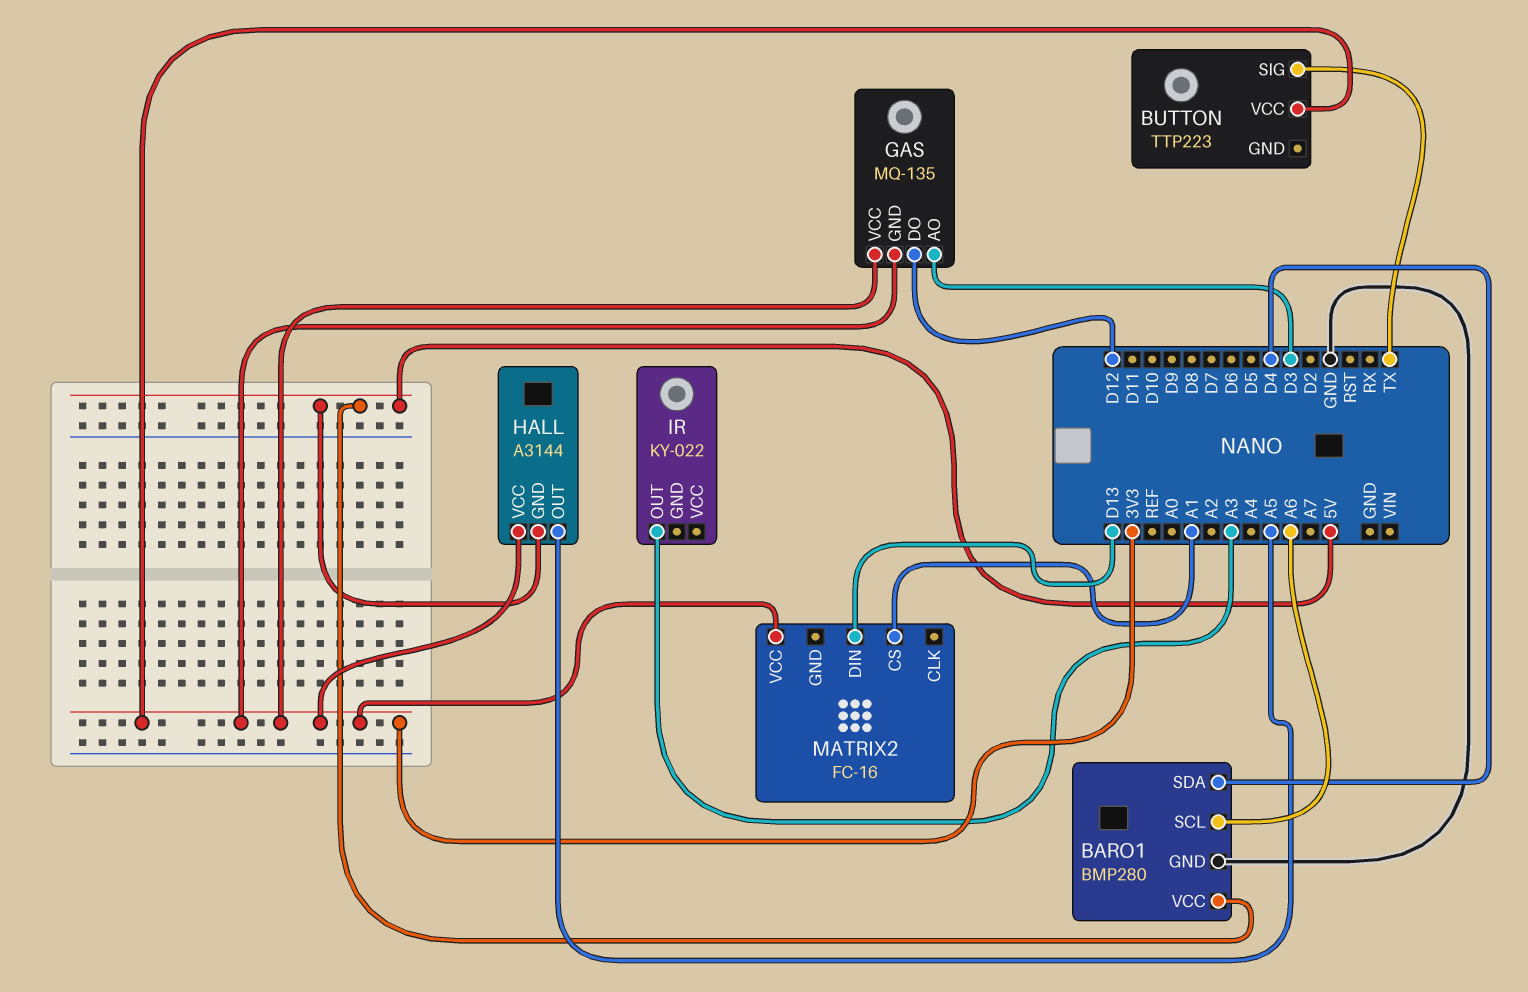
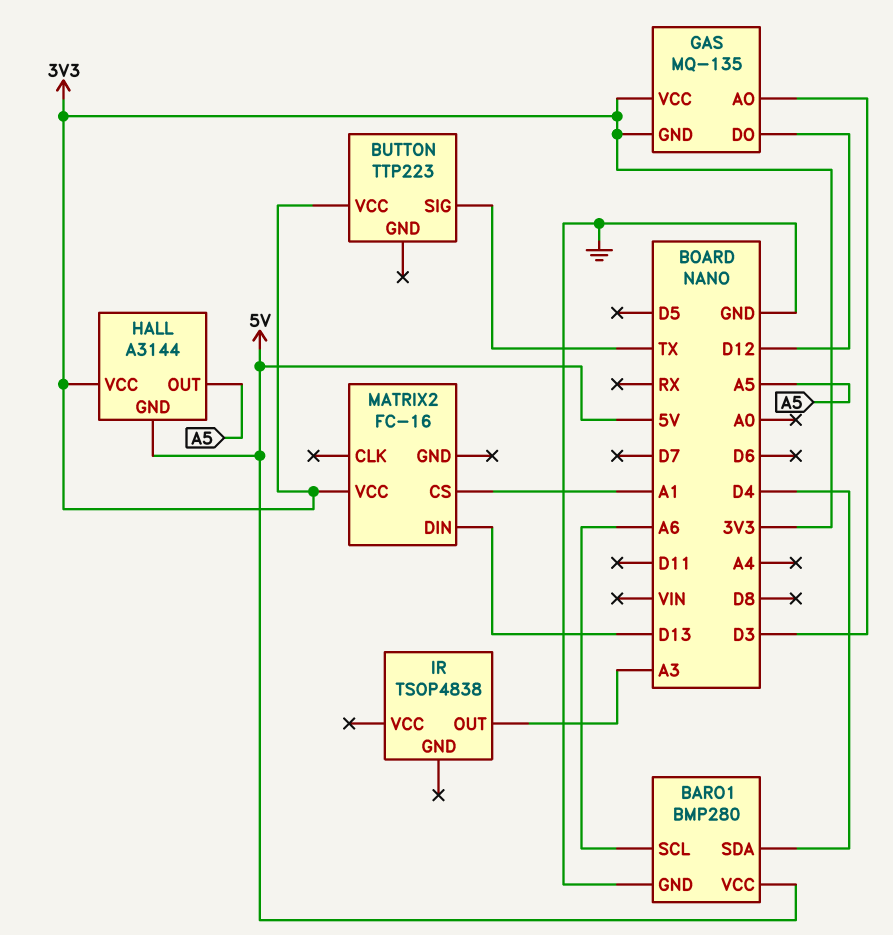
IR: KY-022 -> TSOP4838

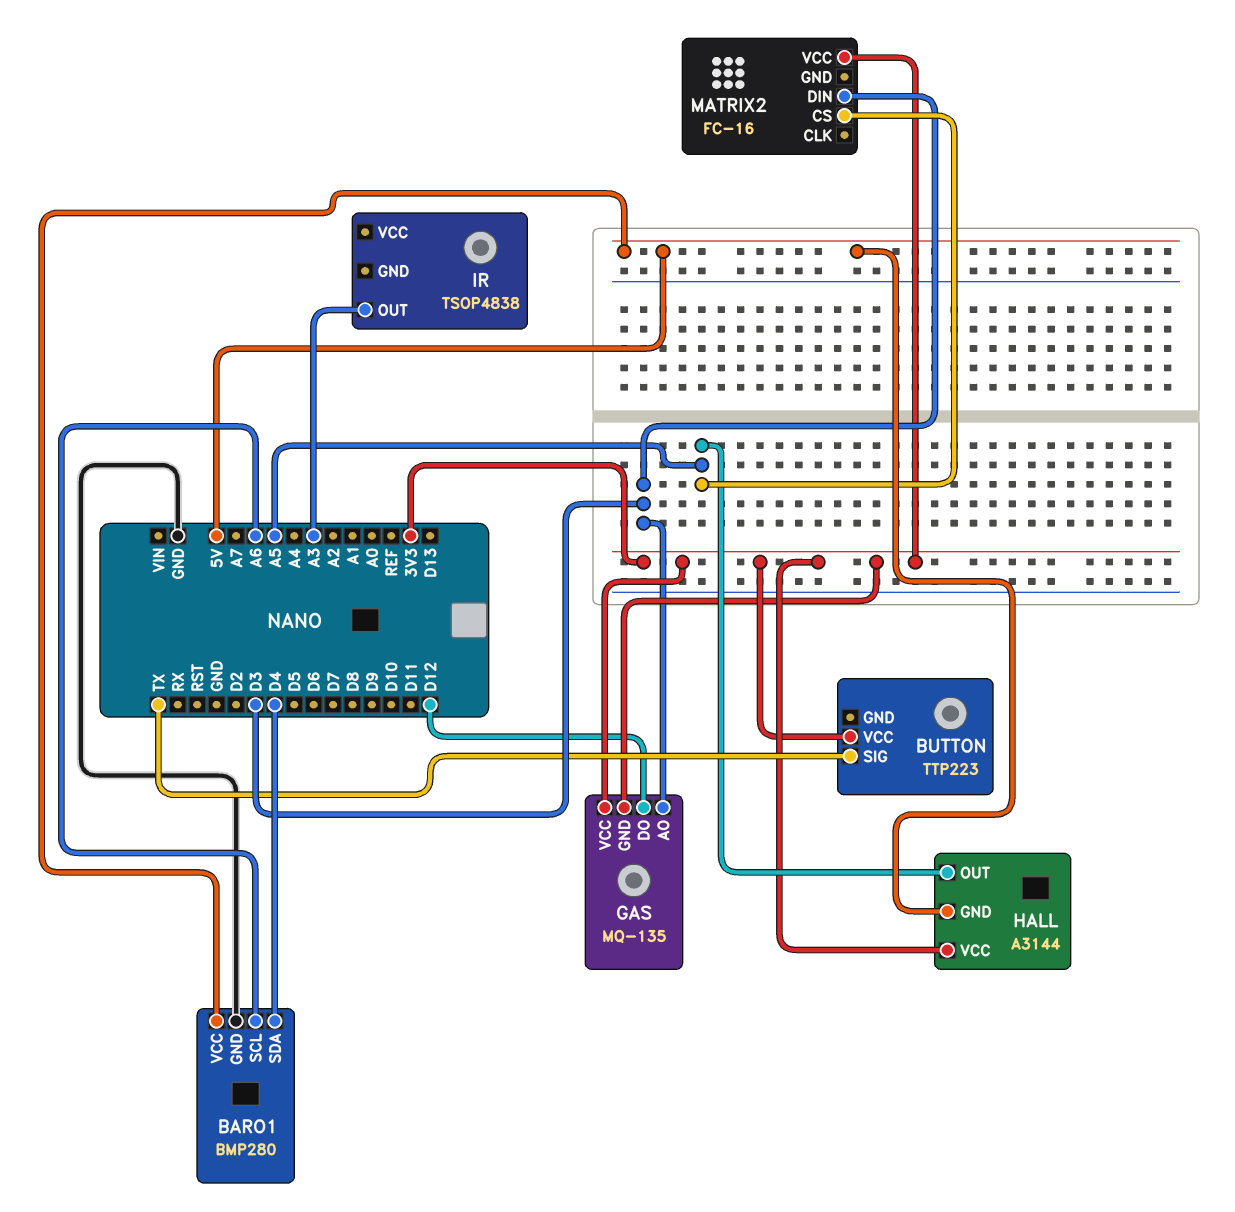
MATRIX2 pin CS: A1 -> A5
MATRIX2 pin DIN: D13 -> D3

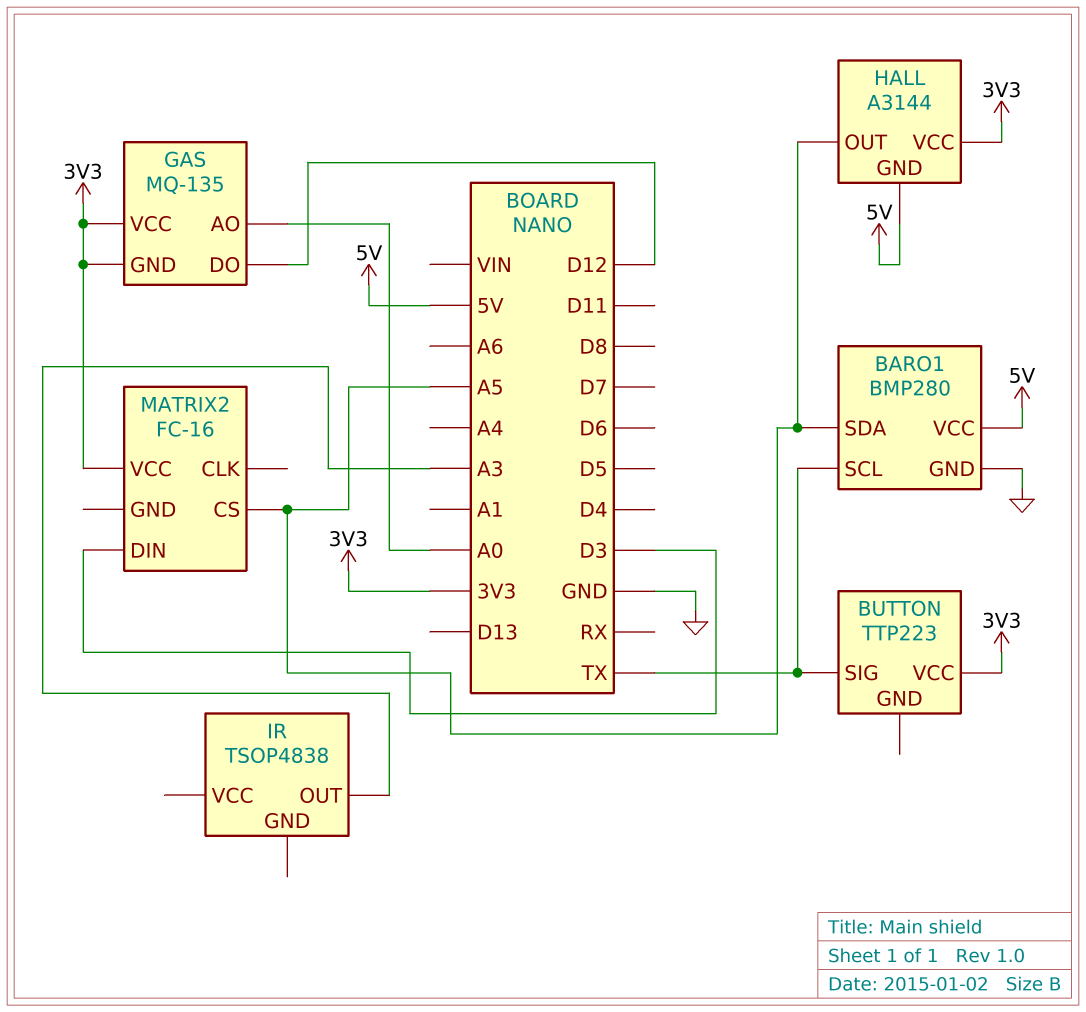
BARO1 pin SCL: A6 -> TX
BARO1 pin SDA: D4 -> A5
GAS pin AO: D3 -> A0

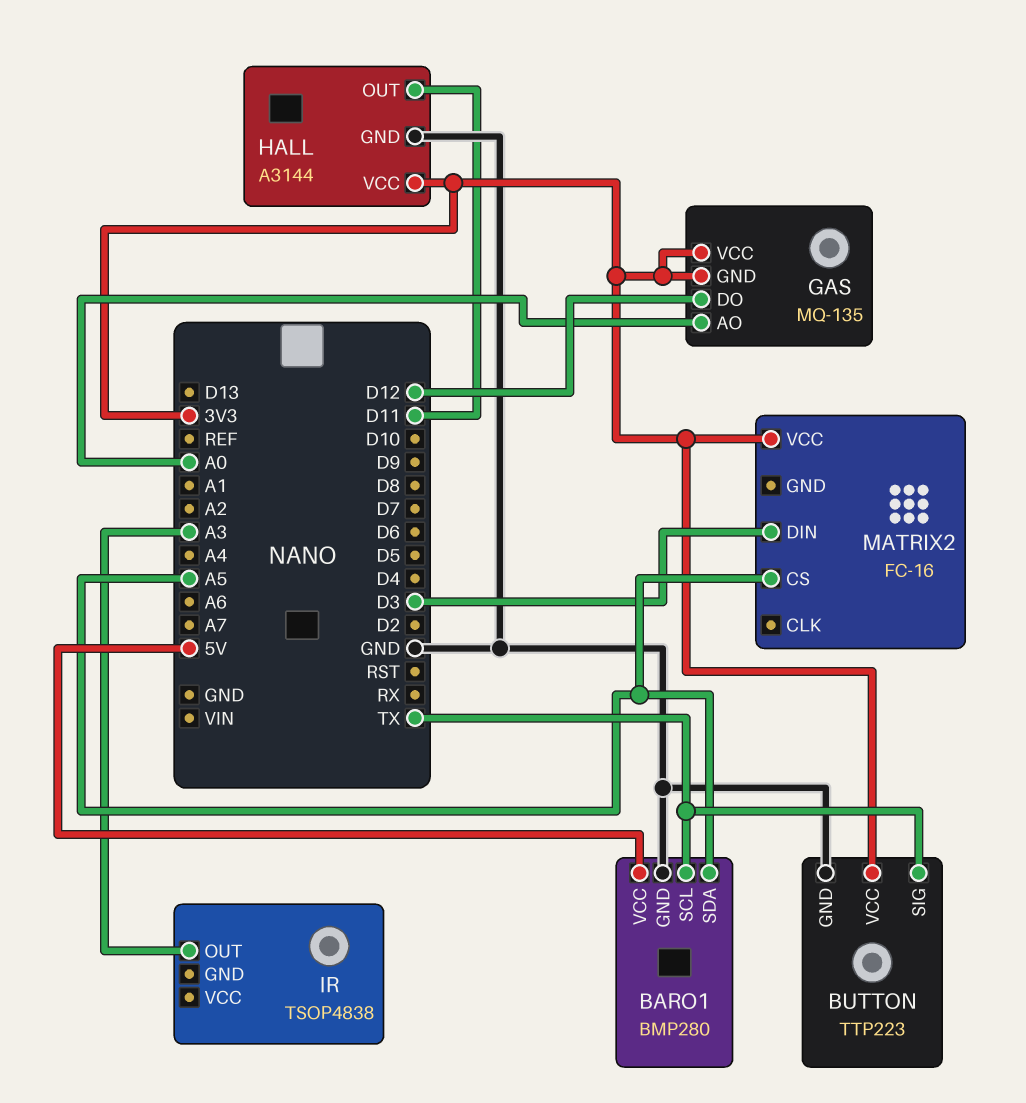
BUTTON pin GND: none -> GND
HALL pin GND: 5V -> GND
HALL pin OUT: A5 -> D11

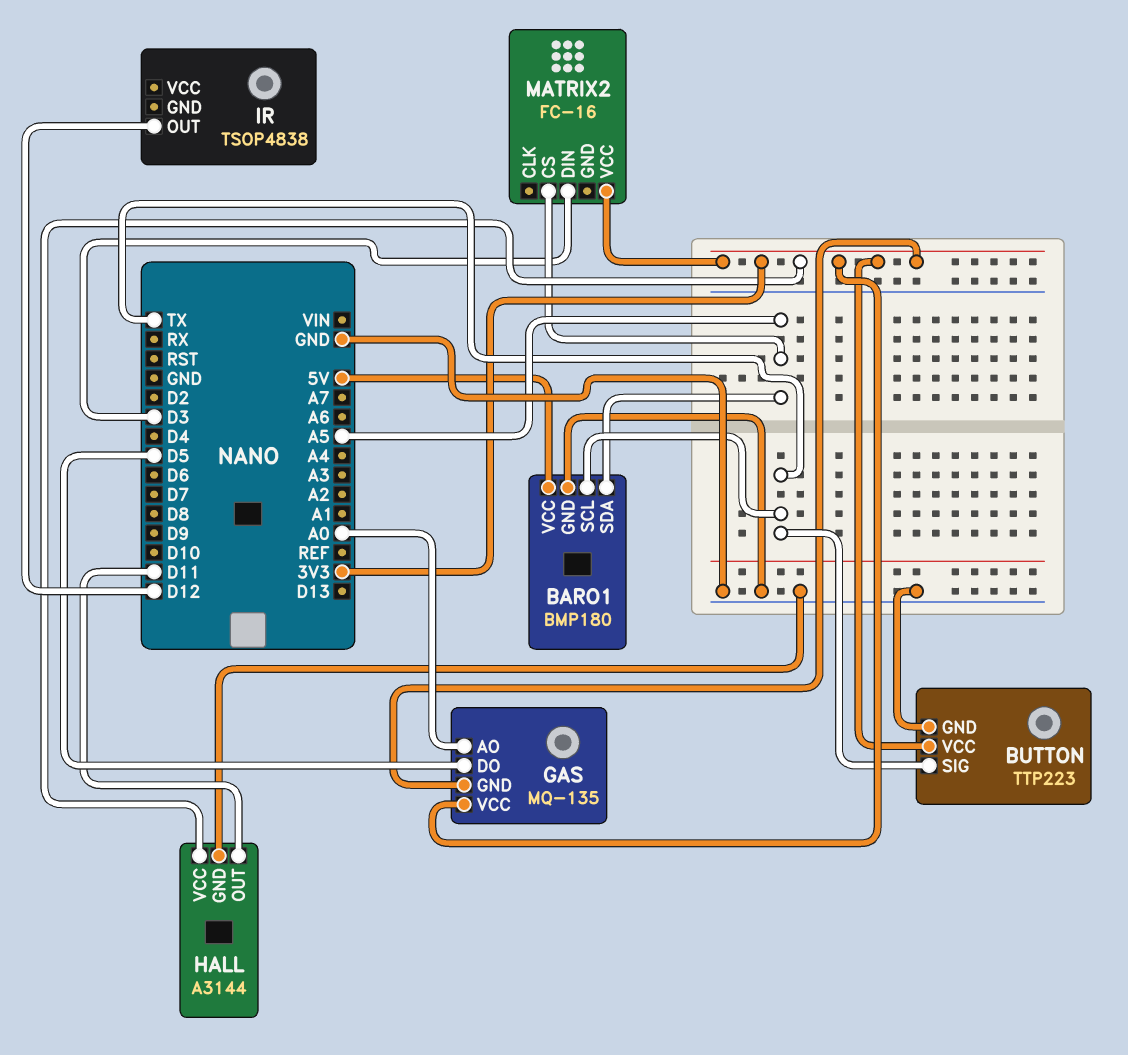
BARO1: BMP280 -> BMP180
GAS pin DO: D12 -> D5
IR pin OUT: A3 -> D12

